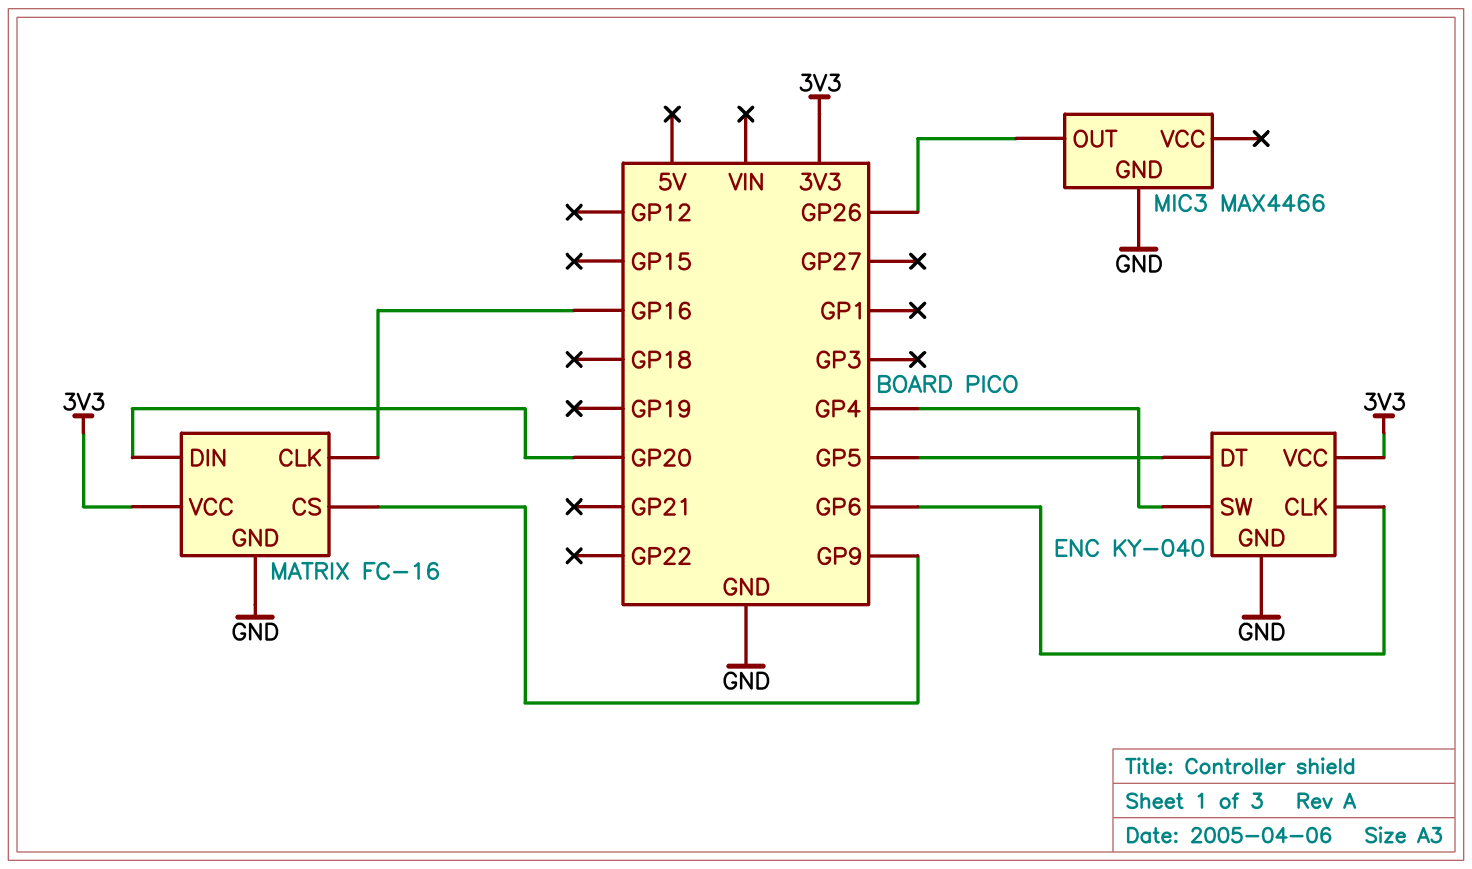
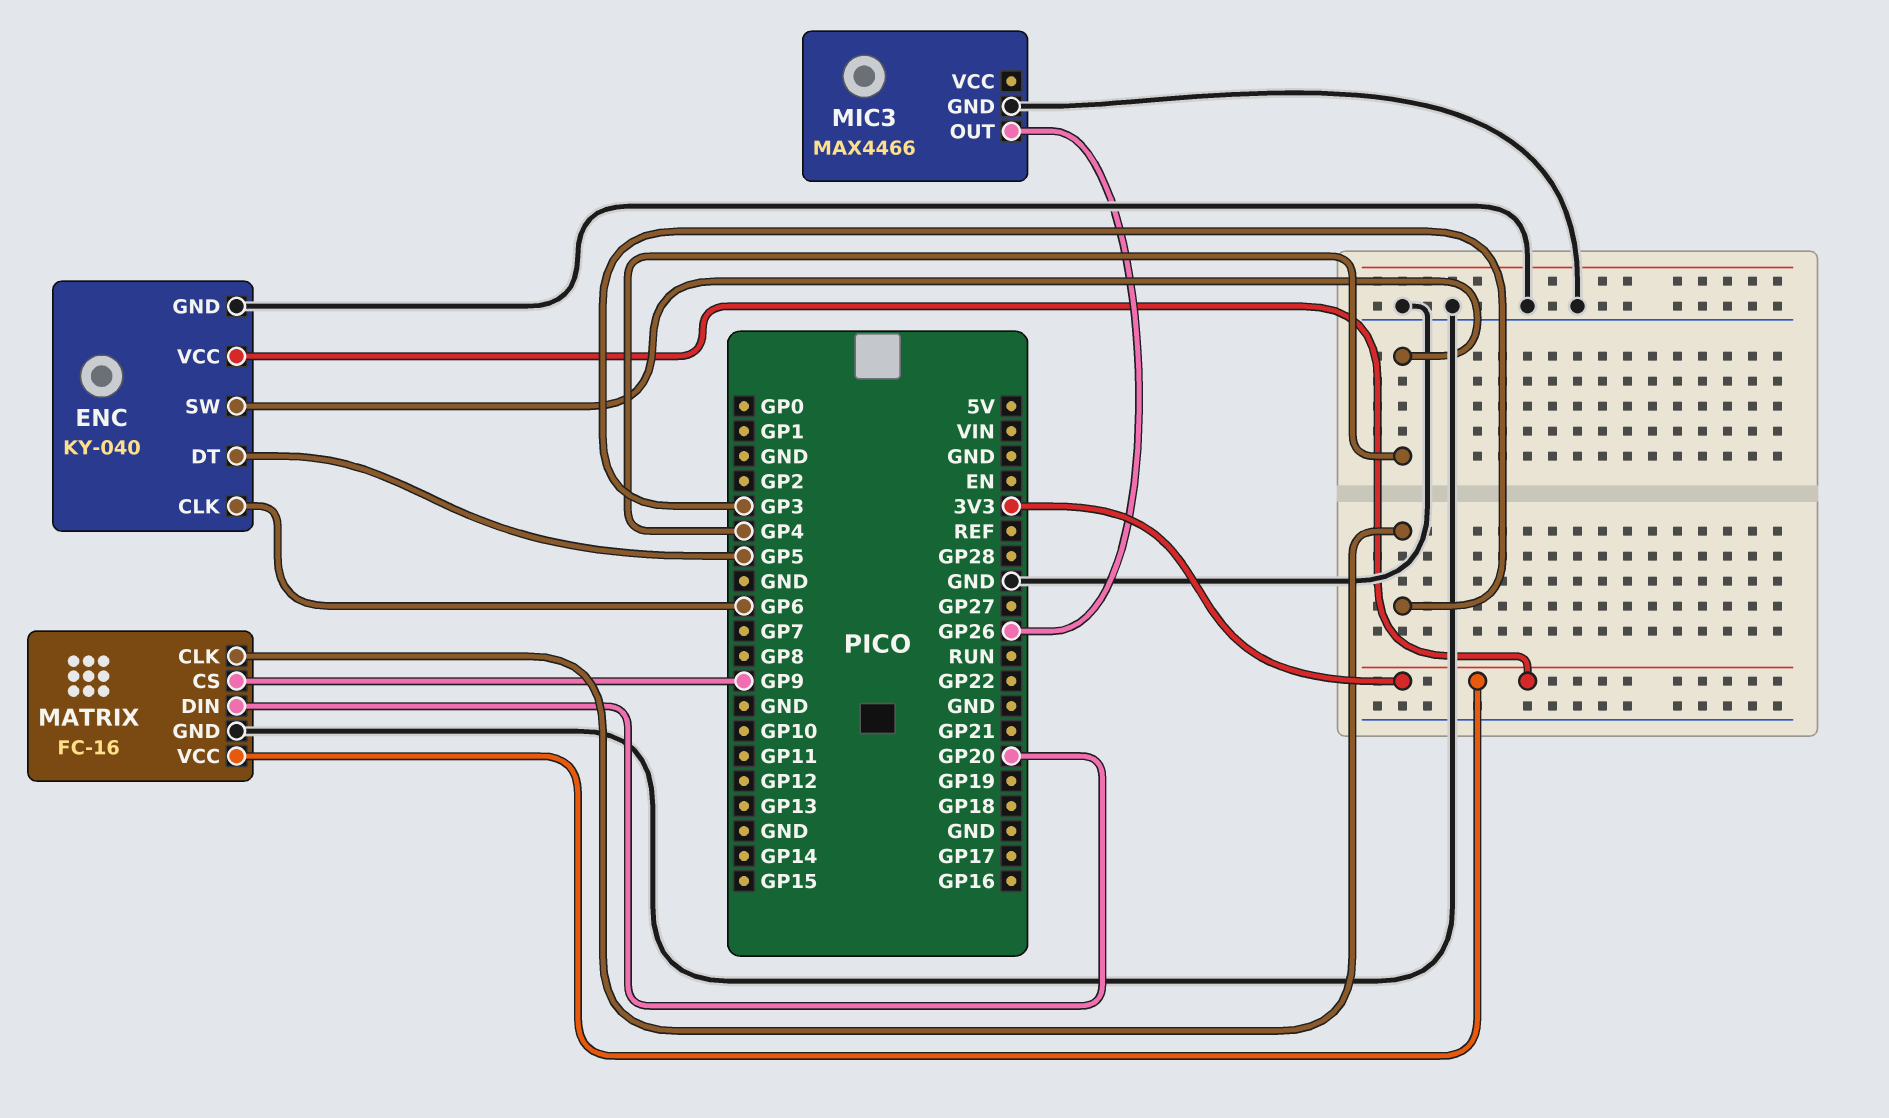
MATRIX pin CLK: GP16 -> GP3

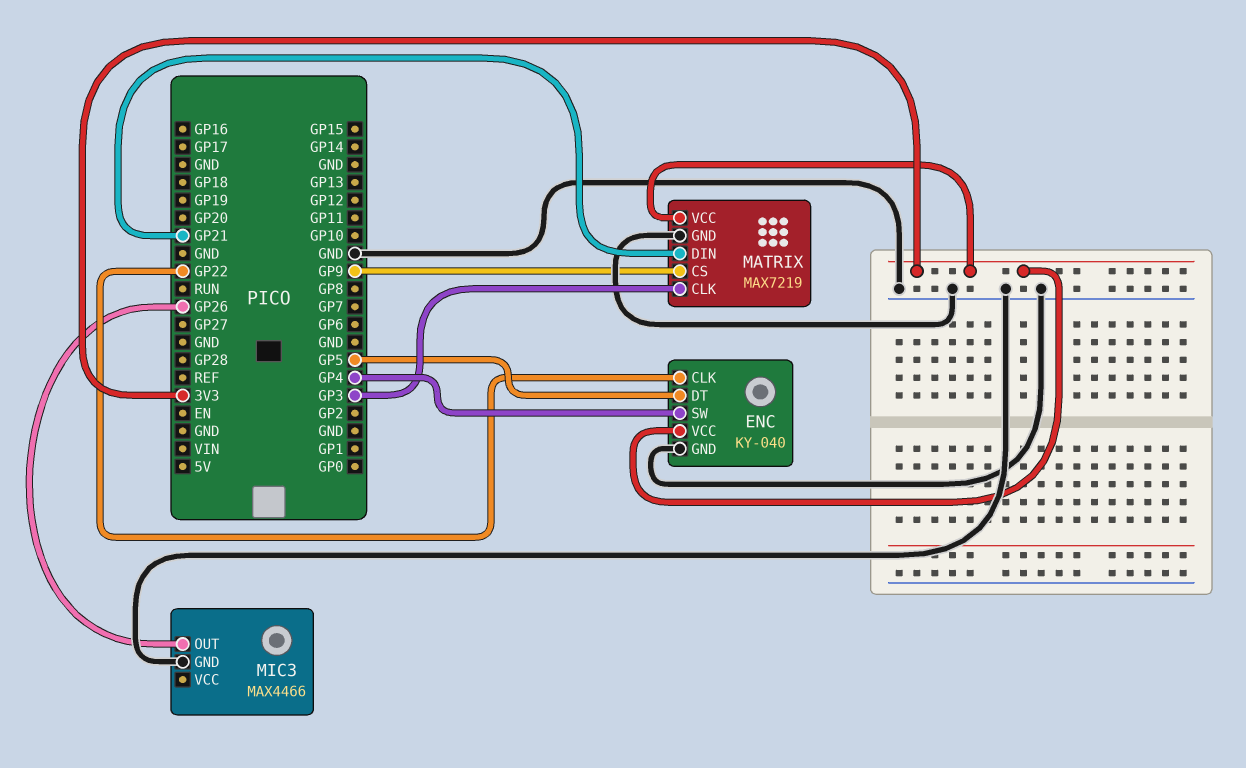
ENC pin CLK: GP6 -> GP22
MATRIX: FC-16 -> MAX7219
MATRIX pin DIN: GP20 -> GP21

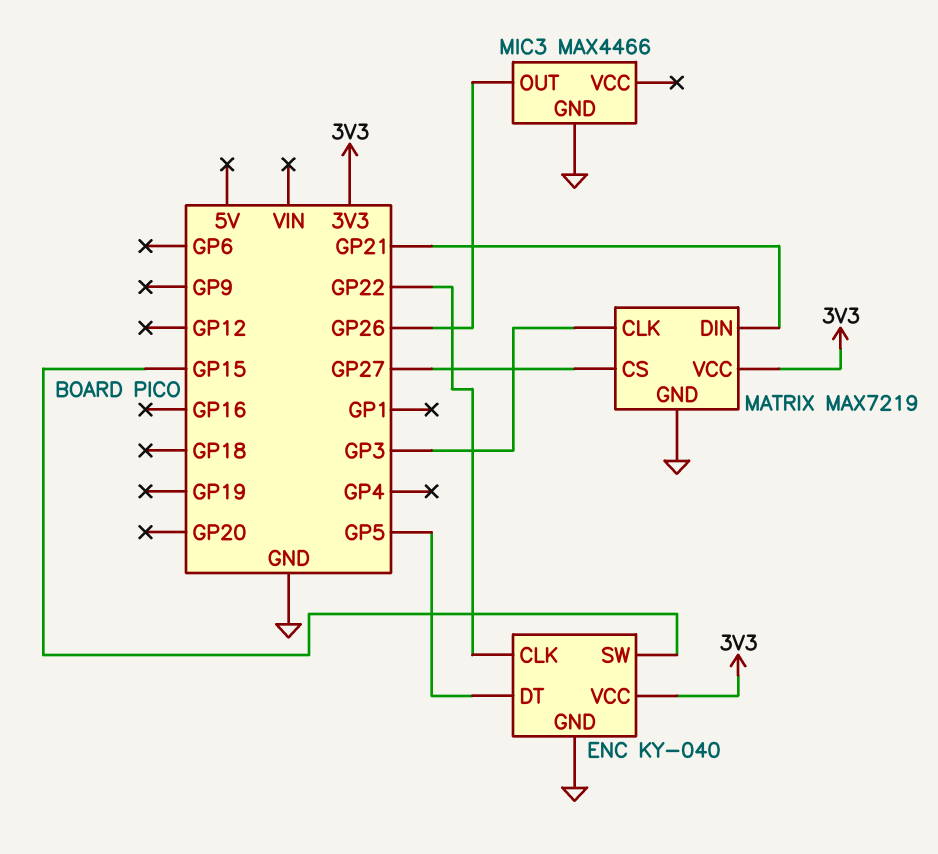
ENC pin SW: GP4 -> GP15
MATRIX pin CS: GP9 -> GP27

